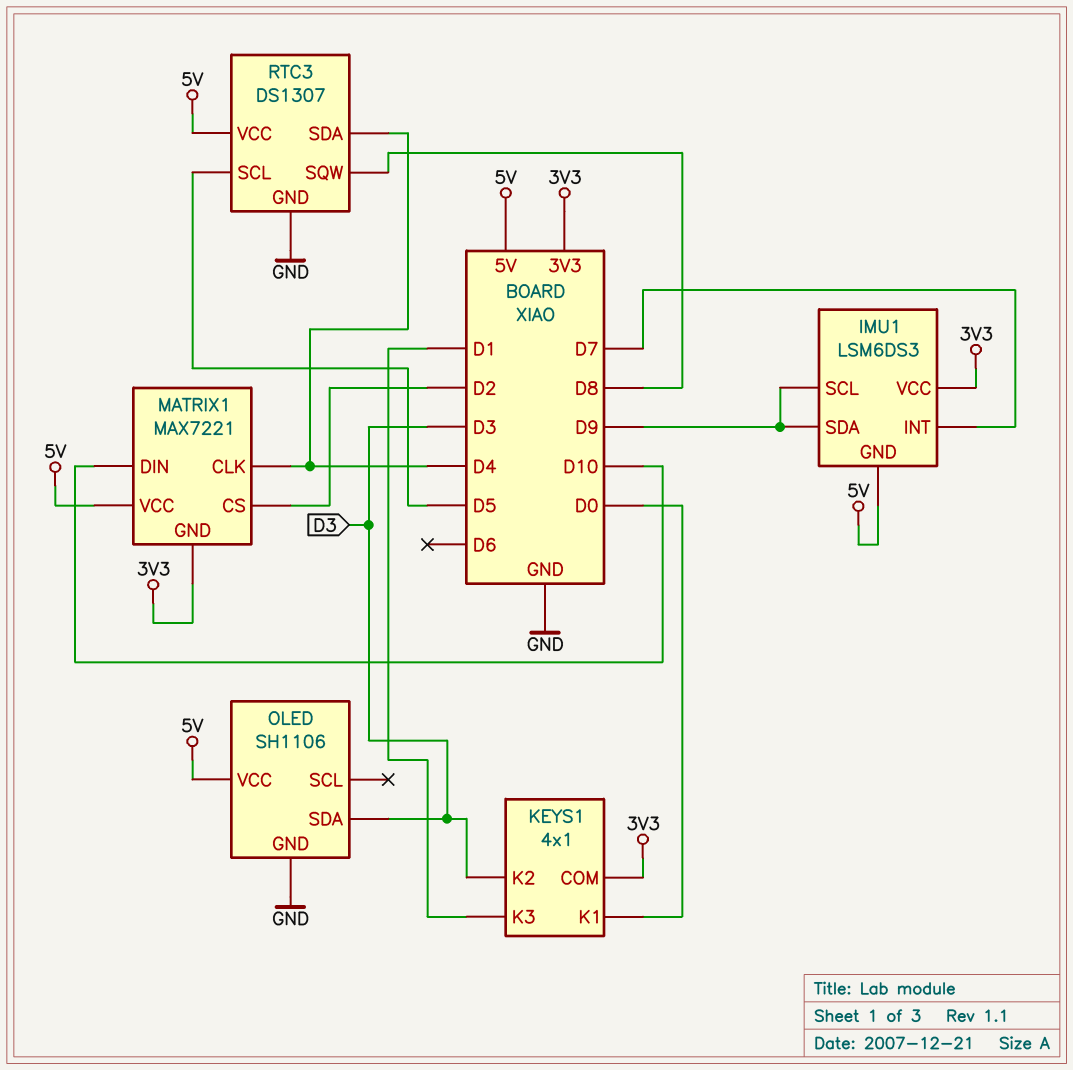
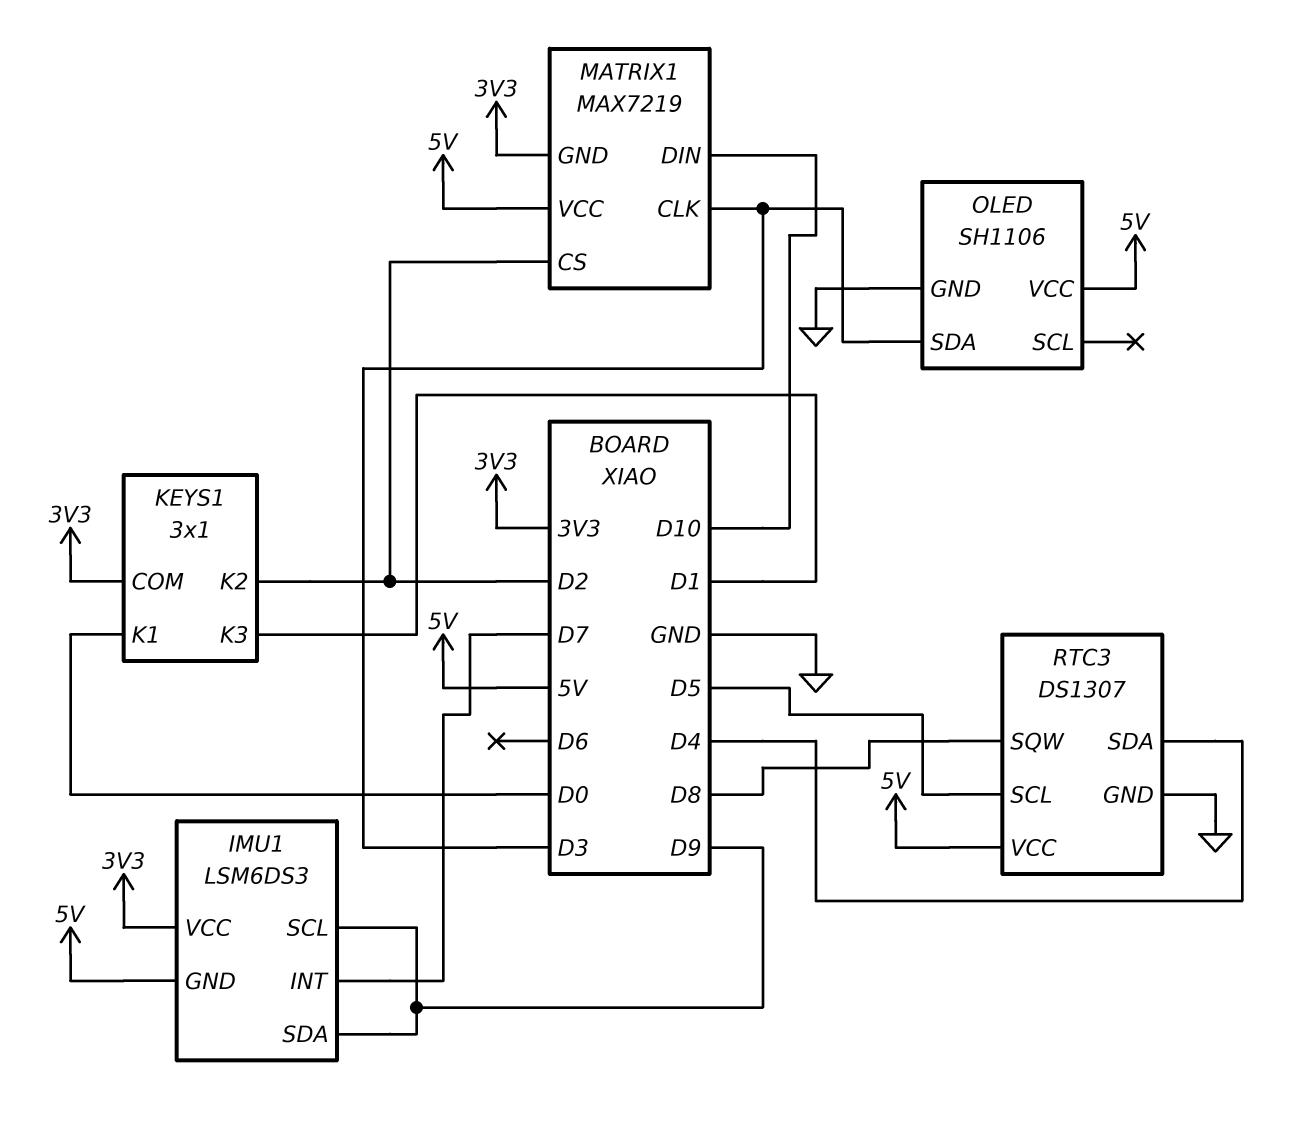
KEYS1: 4x1 -> 3x1
KEYS1 pin K2: D3 -> D2
MATRIX1: MAX7221 -> MAX7219
MATRIX1 pin CLK: D4 -> D3

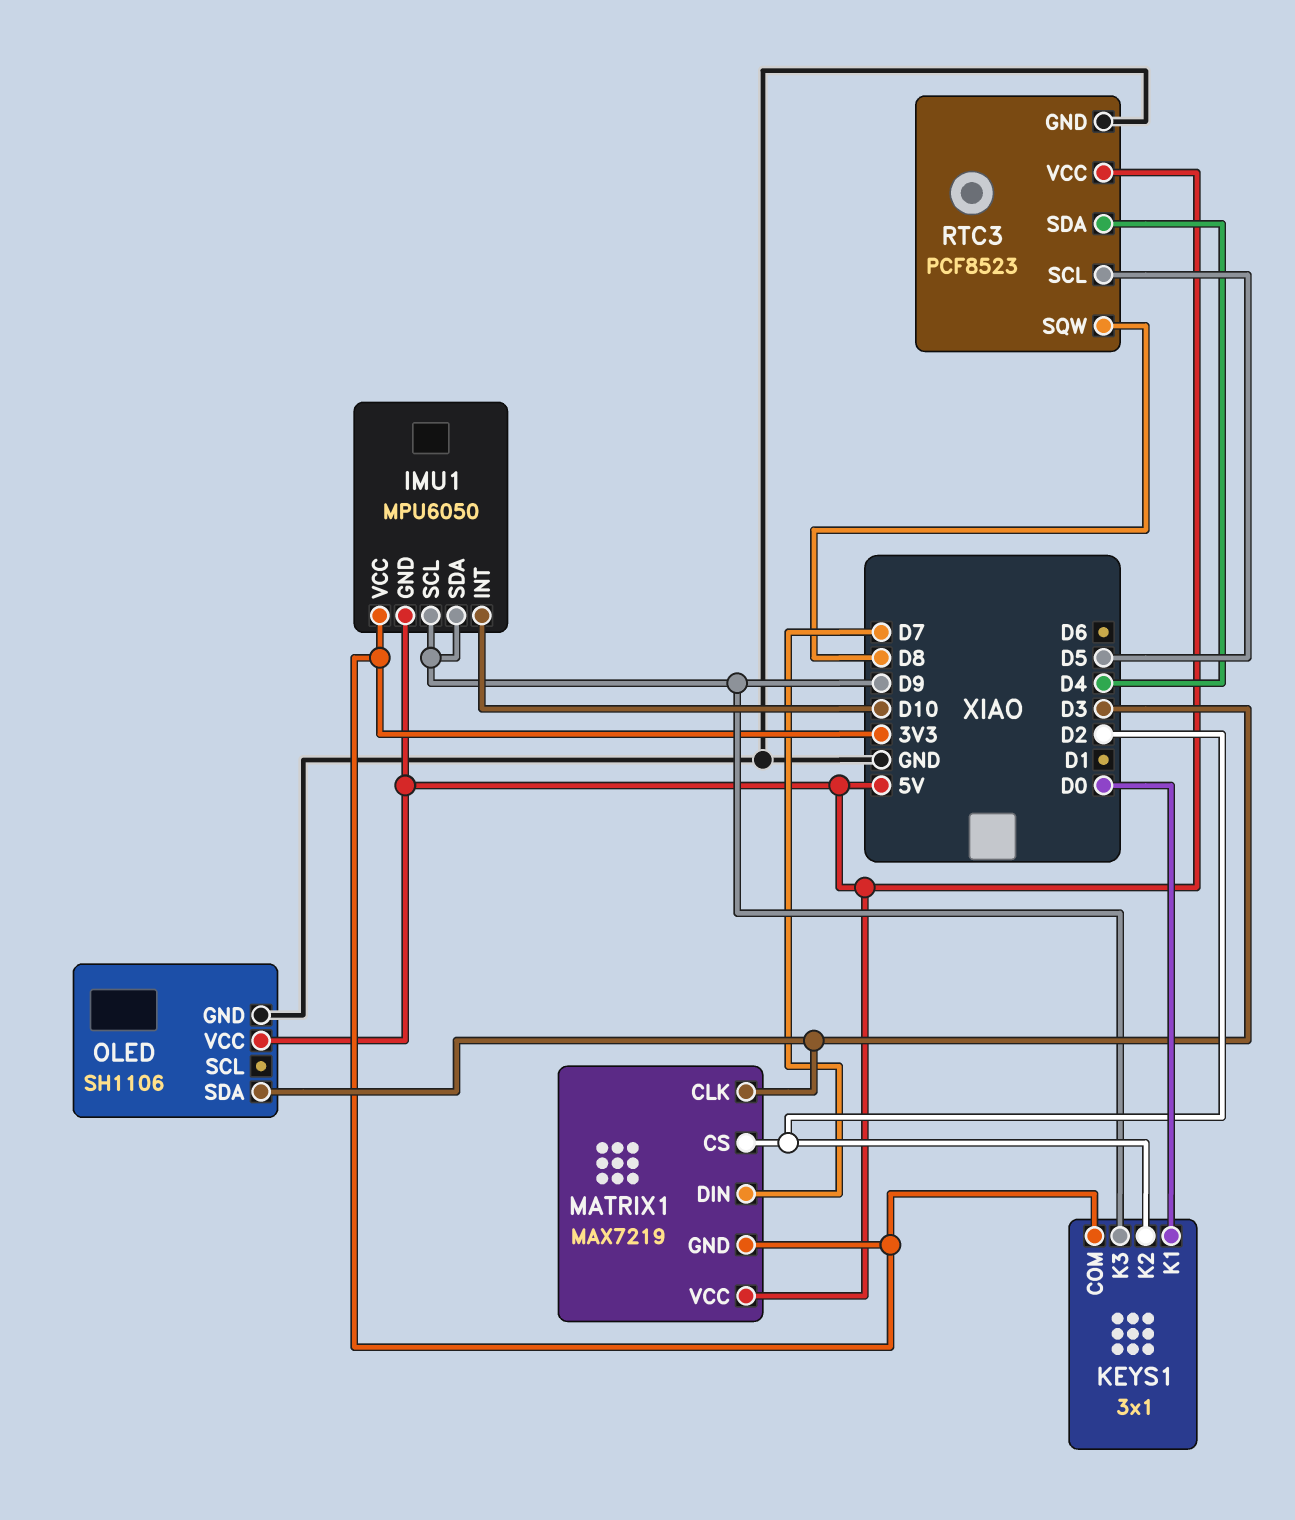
IMU1: LSM6DS3 -> MPU6050
IMU1 pin INT: D7 -> D10
KEYS1 pin K3: D1 -> D9
MATRIX1 pin DIN: D10 -> D7
RTC3: DS1307 -> PCF8523

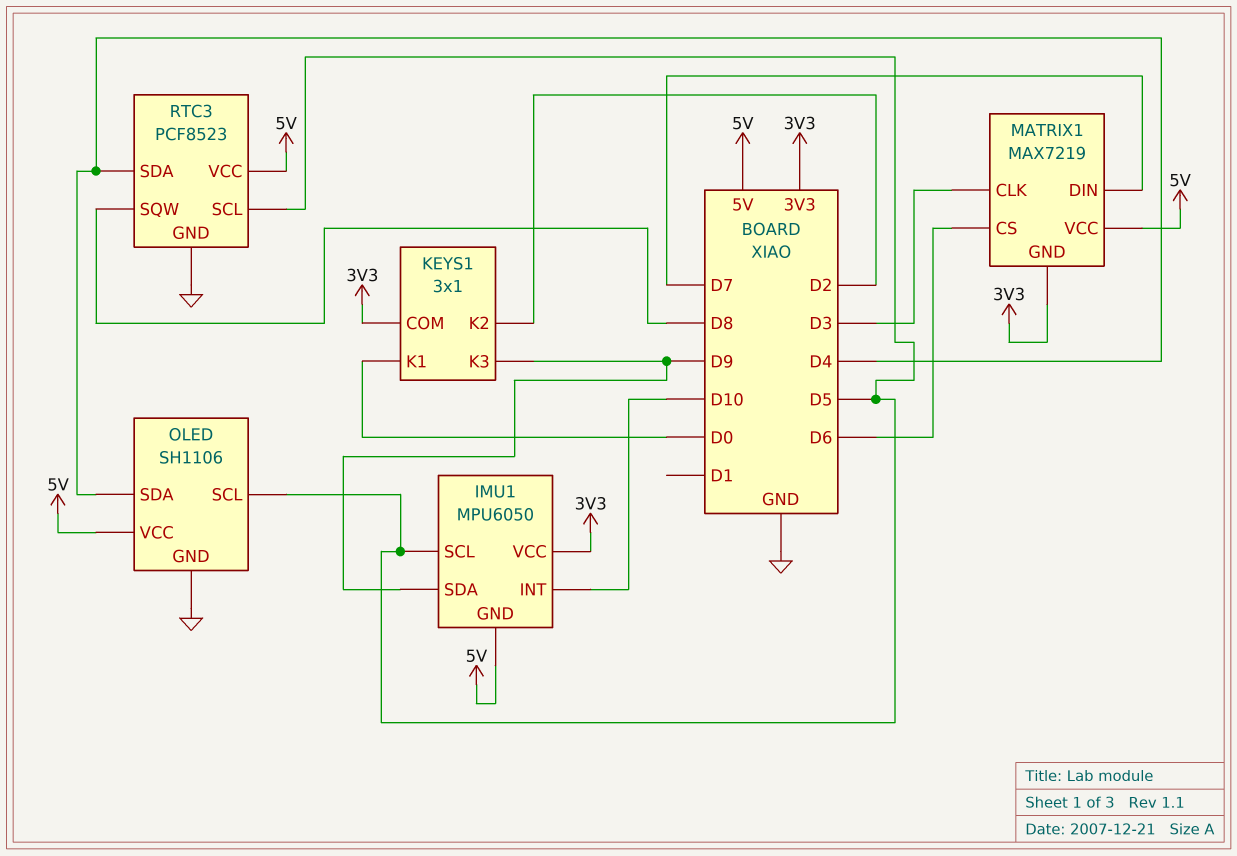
IMU1 pin SCL: D9 -> D5
MATRIX1 pin CS: D2 -> D6
OLED pin SCL: none -> D5
OLED pin SDA: D3 -> D4

